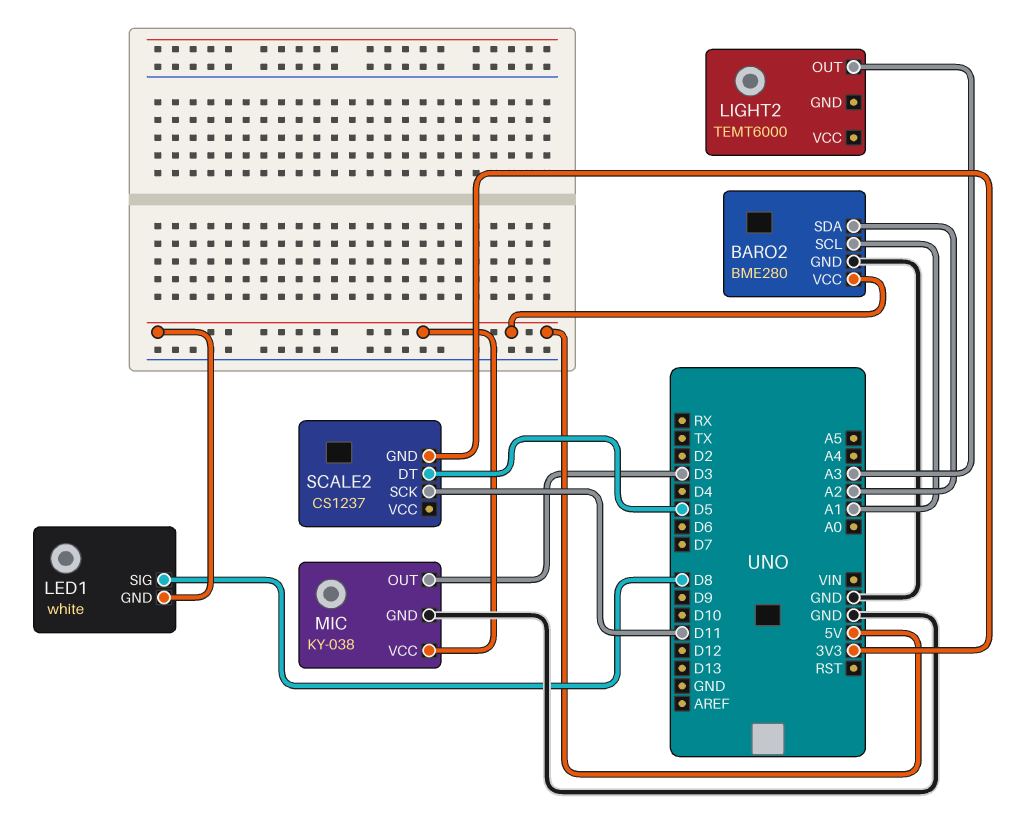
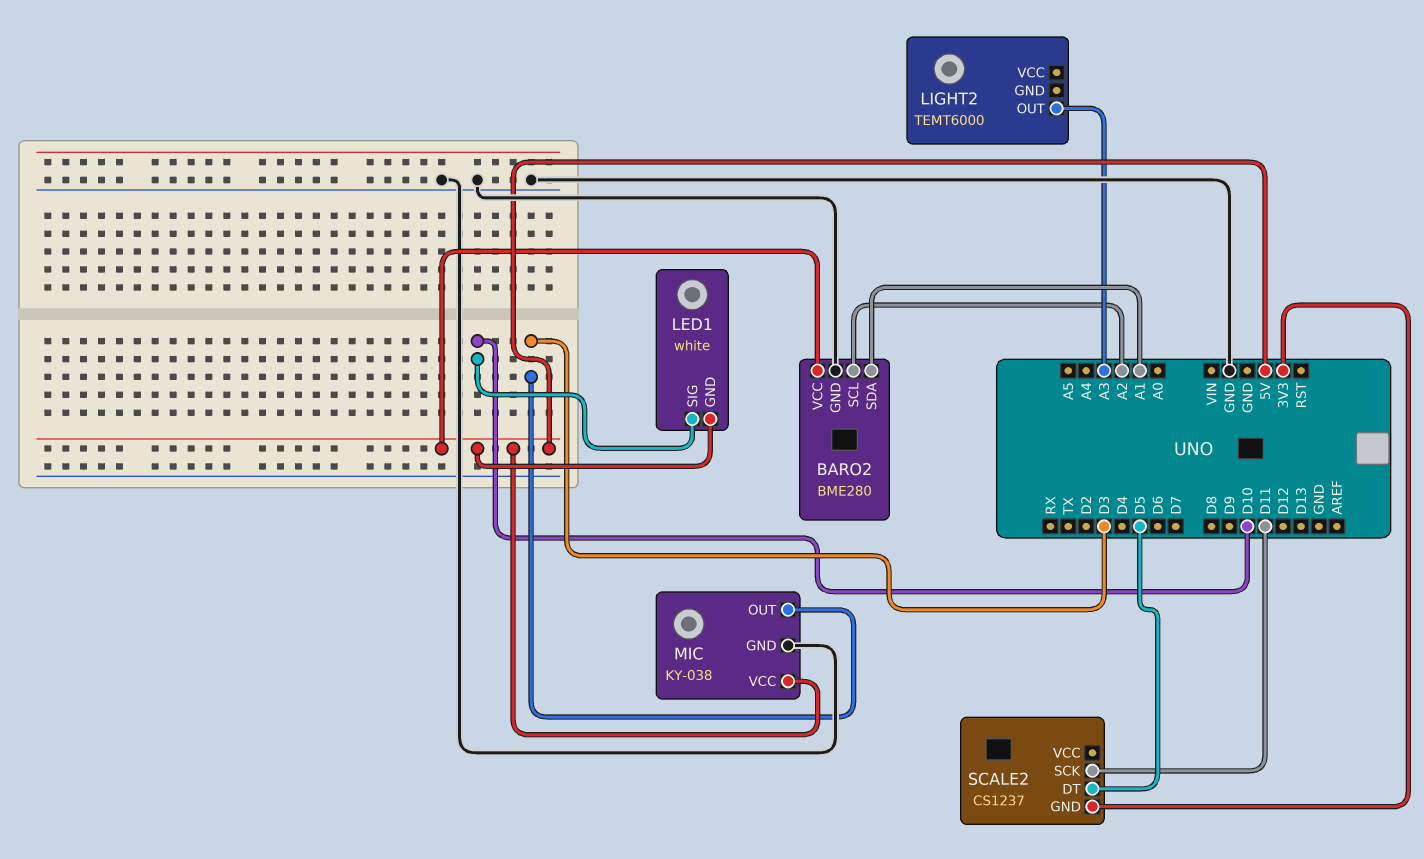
BARO2 pin SCL: A1 -> A2
BARO2 pin SDA: A2 -> A1
LED1 pin SIG: D8 -> D10

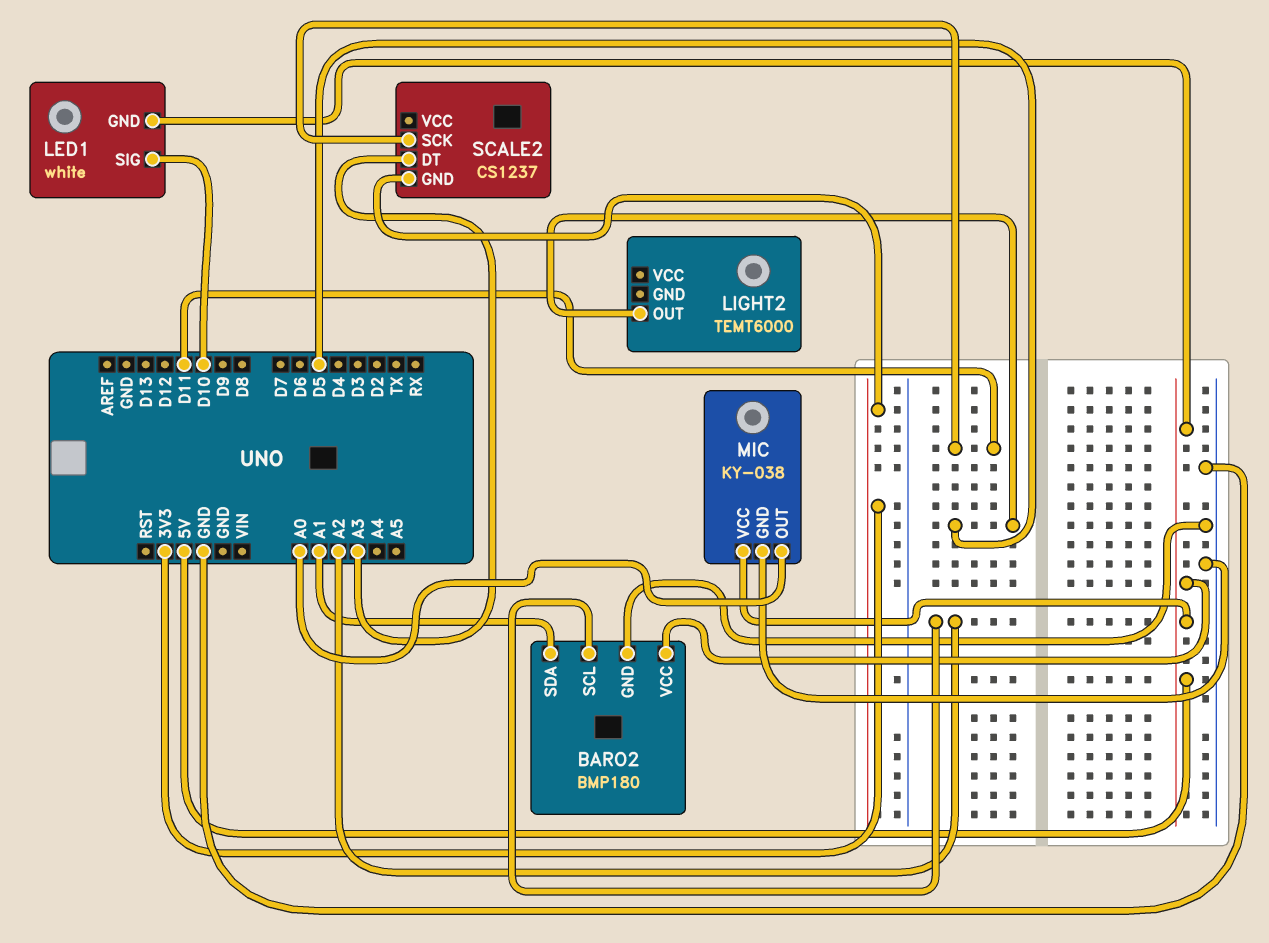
BARO2: BME280 -> BMP180
LIGHT2 pin OUT: A3 -> D5
MIC pin OUT: D3 -> A0
SCALE2 pin DT: D5 -> A3

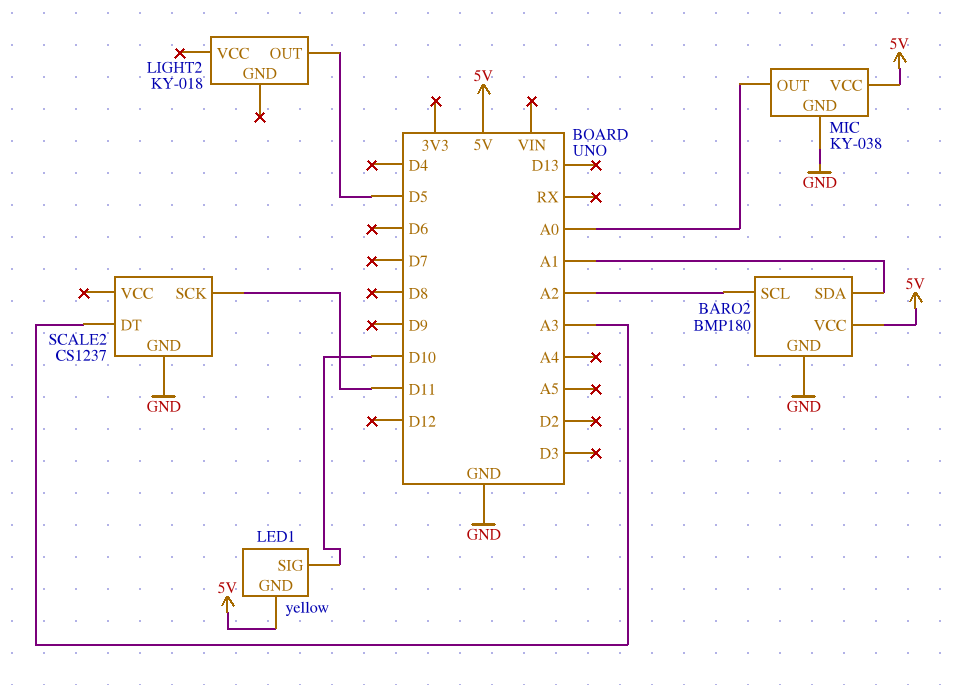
LED1: white -> yellow
LIGHT2: TEMT6000 -> KY-018
SCALE2 pin GND: 3V3 -> GND

